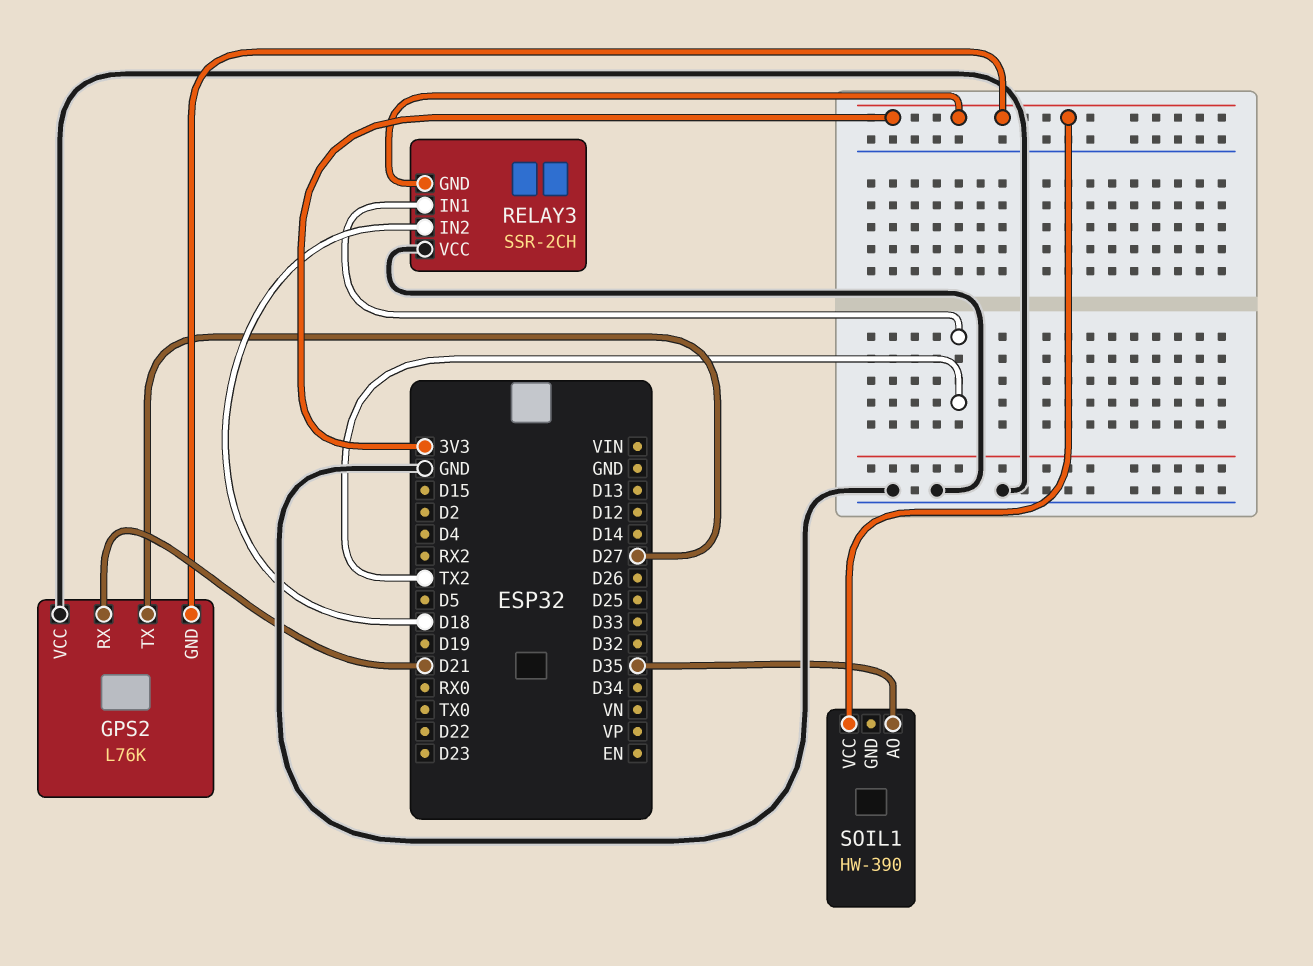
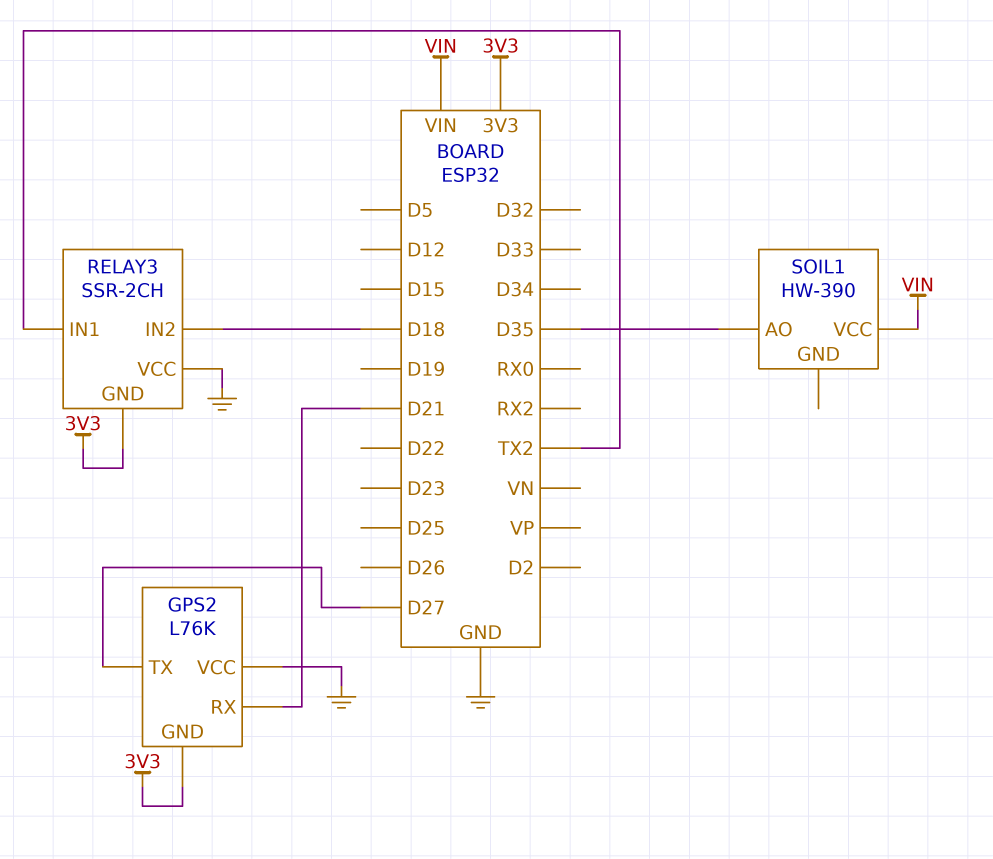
SOIL1 pin VCC: 3V3 -> VIN

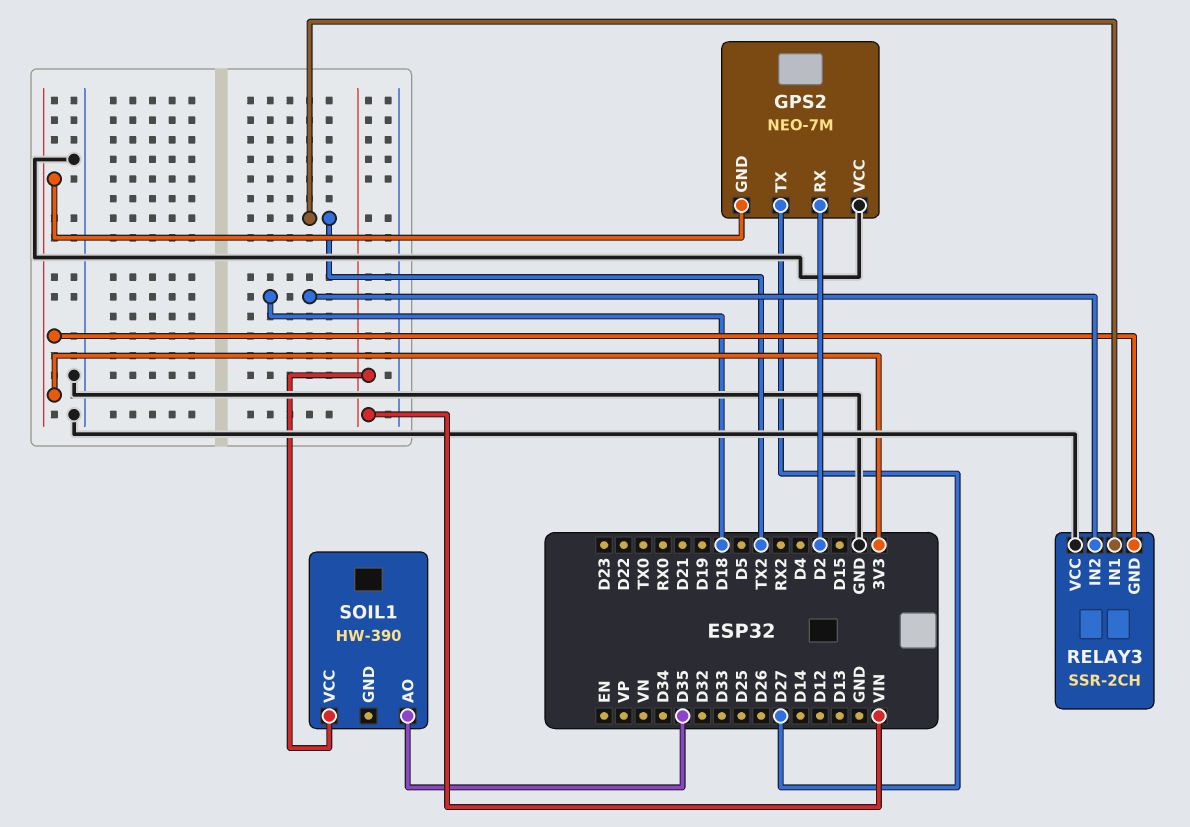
GPS2: L76K -> NEO-7M
GPS2 pin RX: D21 -> D2

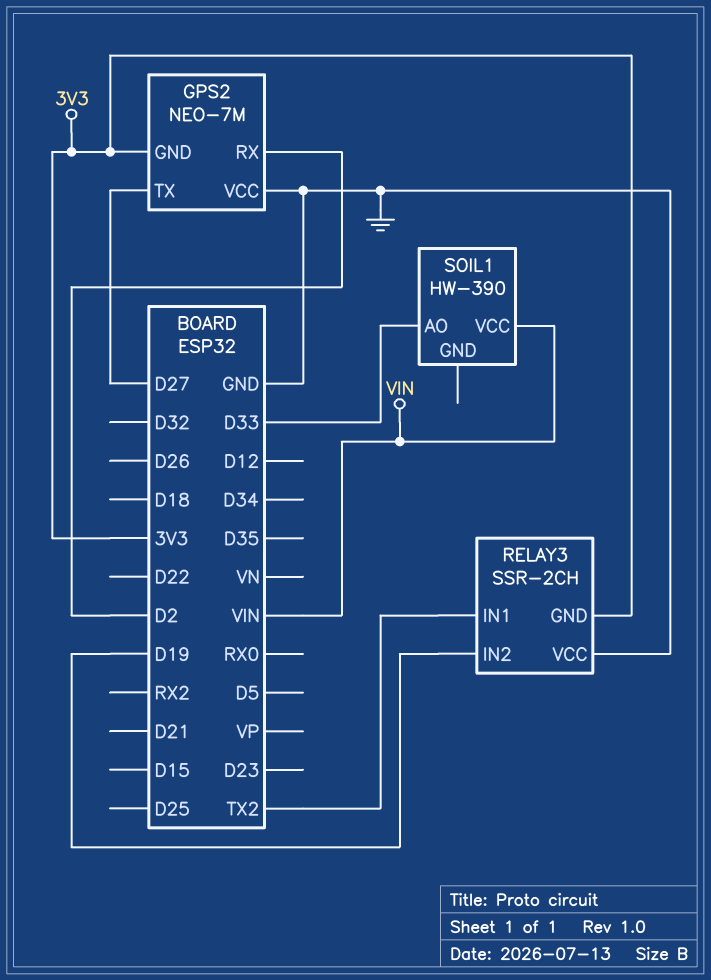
RELAY3 pin IN2: D18 -> D19
SOIL1 pin AO: D35 -> D33

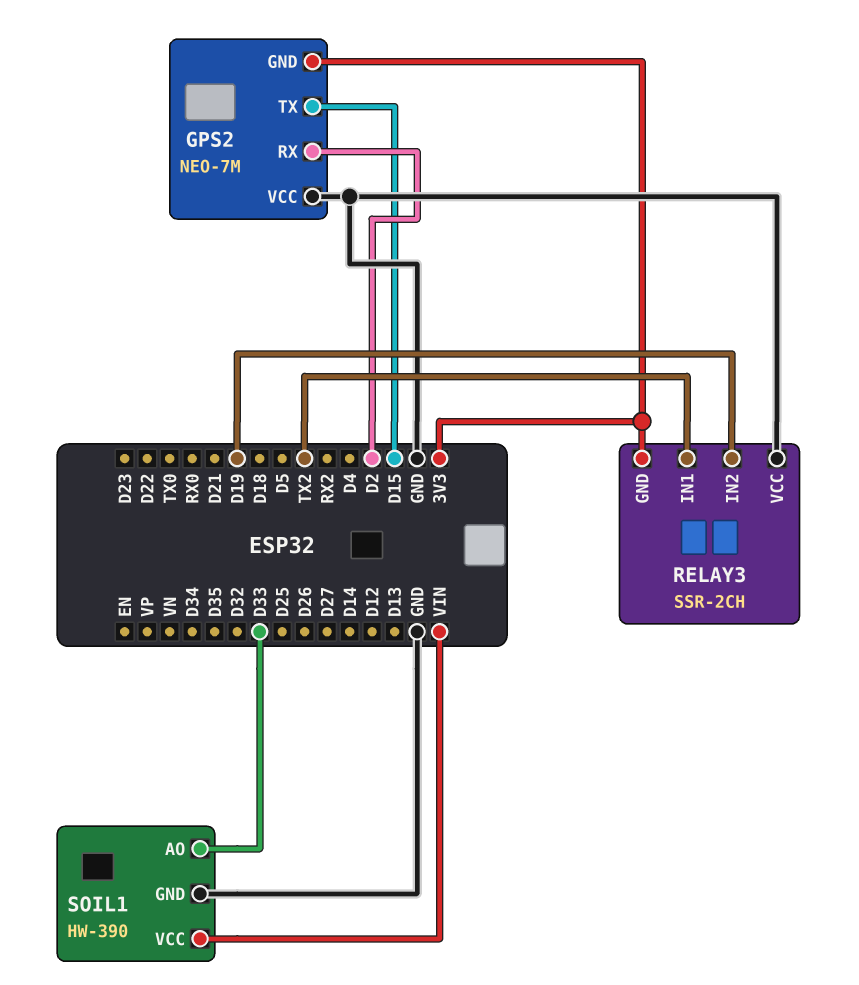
GPS2 pin TX: D27 -> D15
SOIL1 pin GND: none -> GND

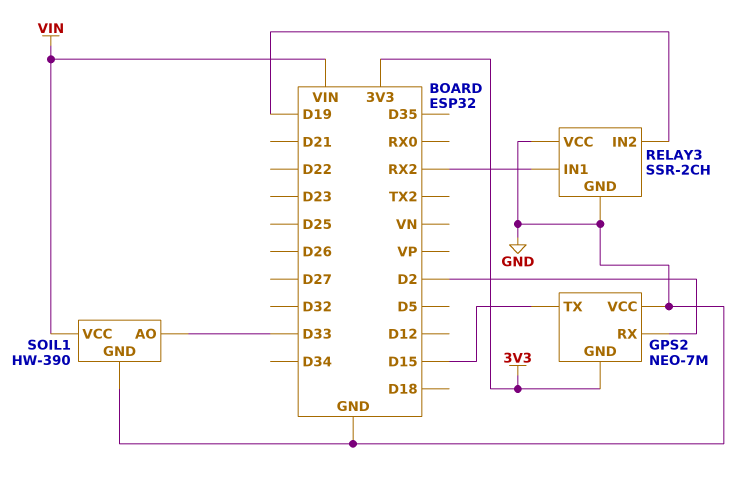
RELAY3 pin GND: 3V3 -> GND
RELAY3 pin IN1: TX2 -> RX2

